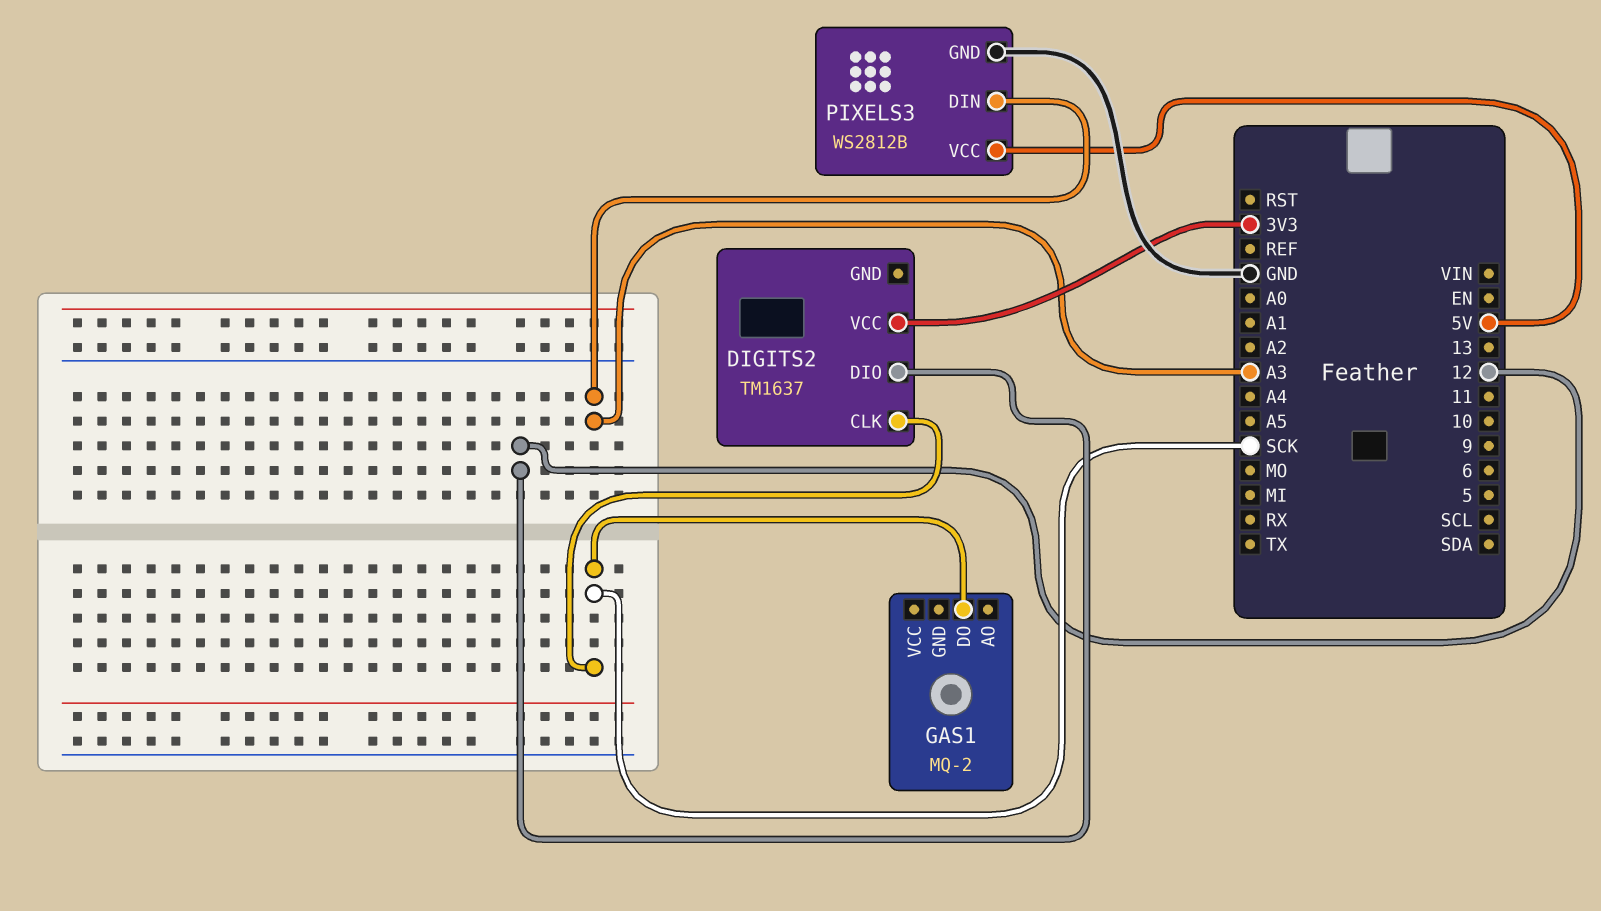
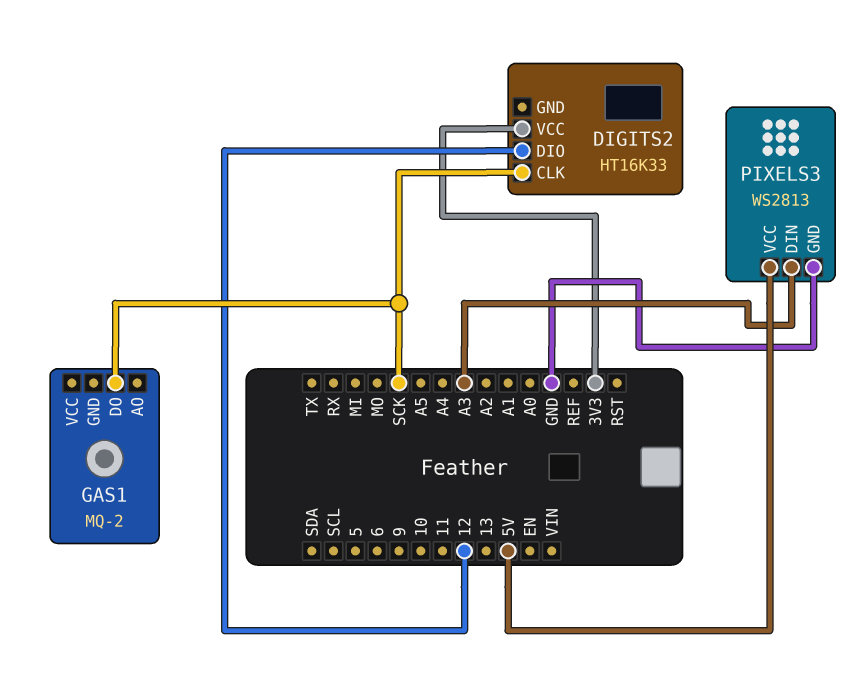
DIGITS2: TM1637 -> HT16K33
PIXELS3: WS2812B -> WS2813

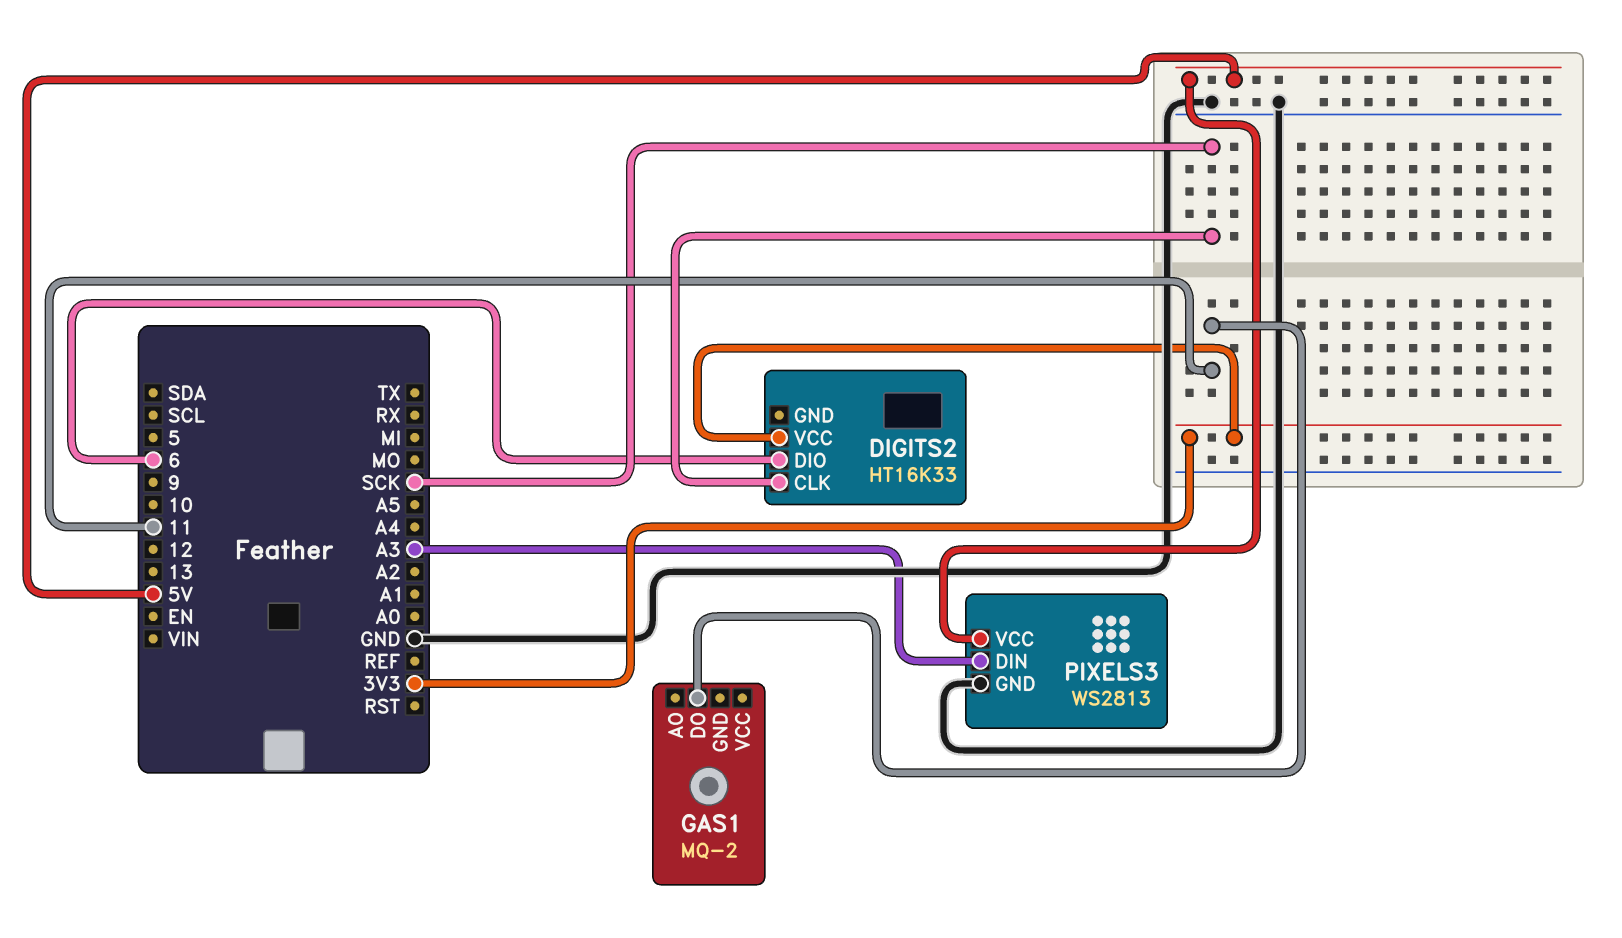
DIGITS2 pin DIO: 12 -> 6
GAS1 pin DO: SCK -> 11

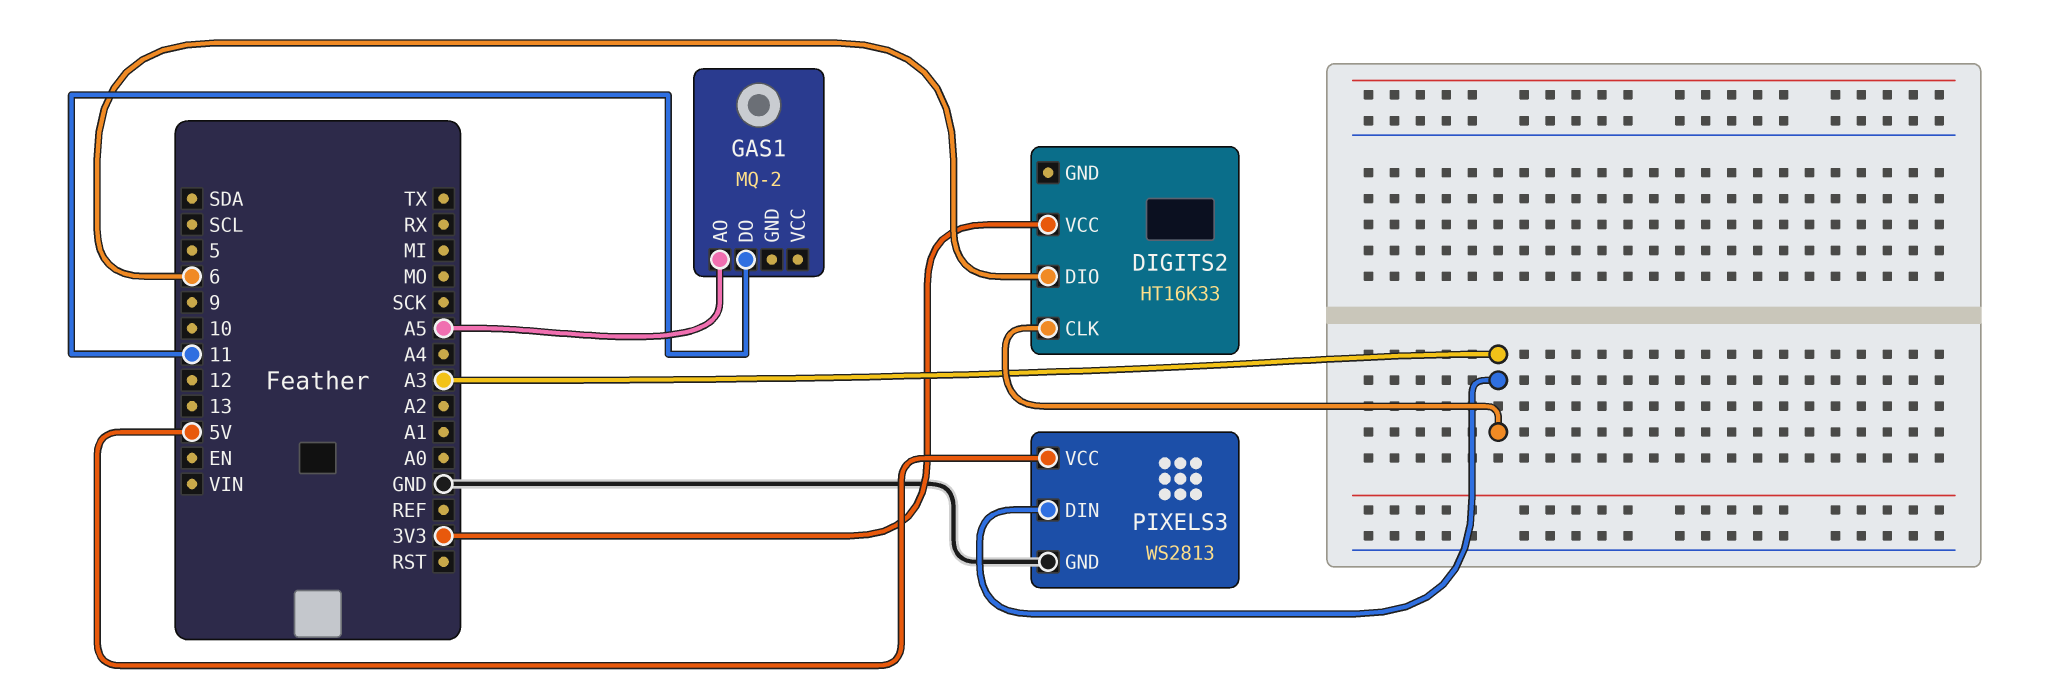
DIGITS2 pin CLK: SCK -> A3
GAS1 pin AO: none -> A5

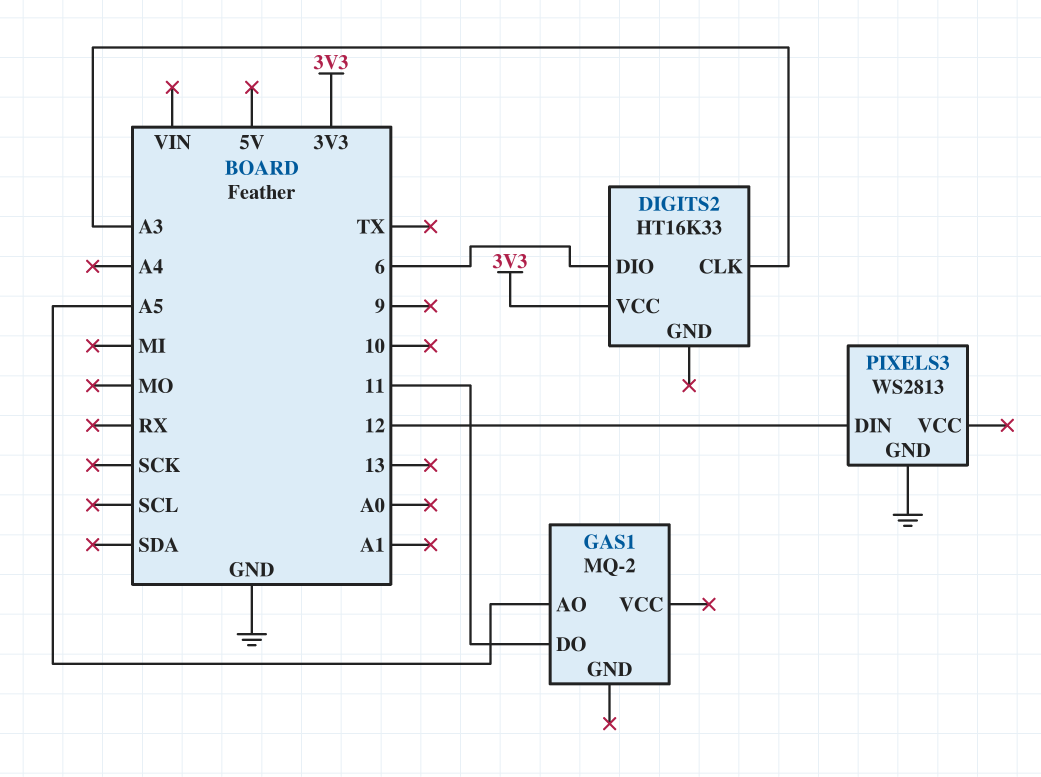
PIXELS3 pin DIN: A3 -> 12
PIXELS3 pin VCC: 5V -> none

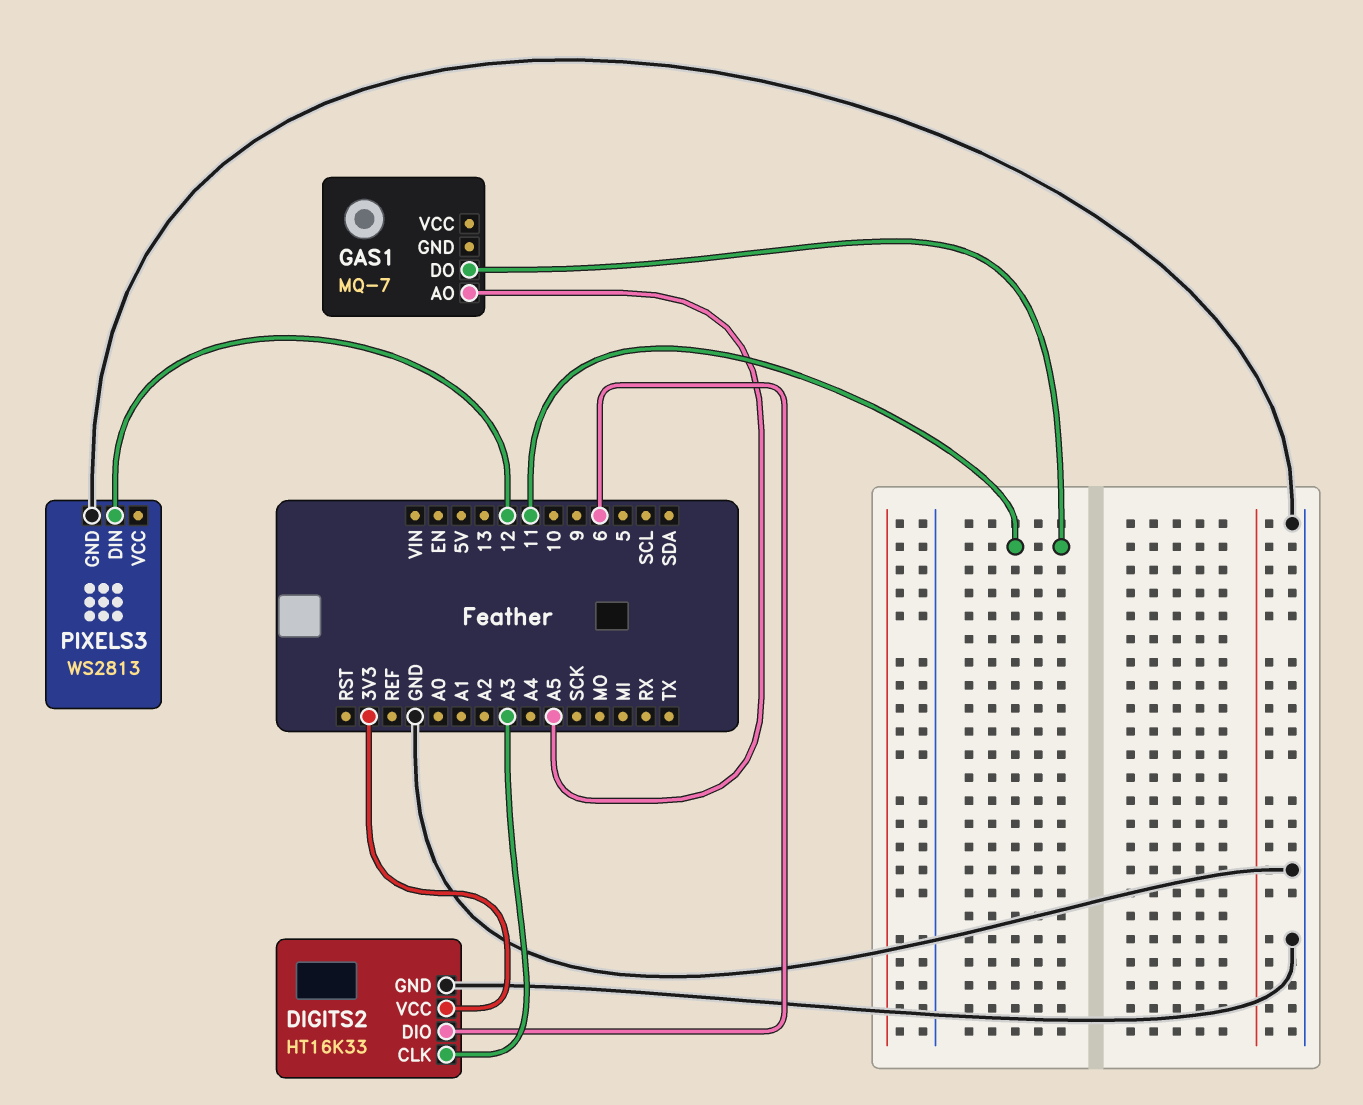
DIGITS2 pin GND: none -> GND
GAS1: MQ-2 -> MQ-7

